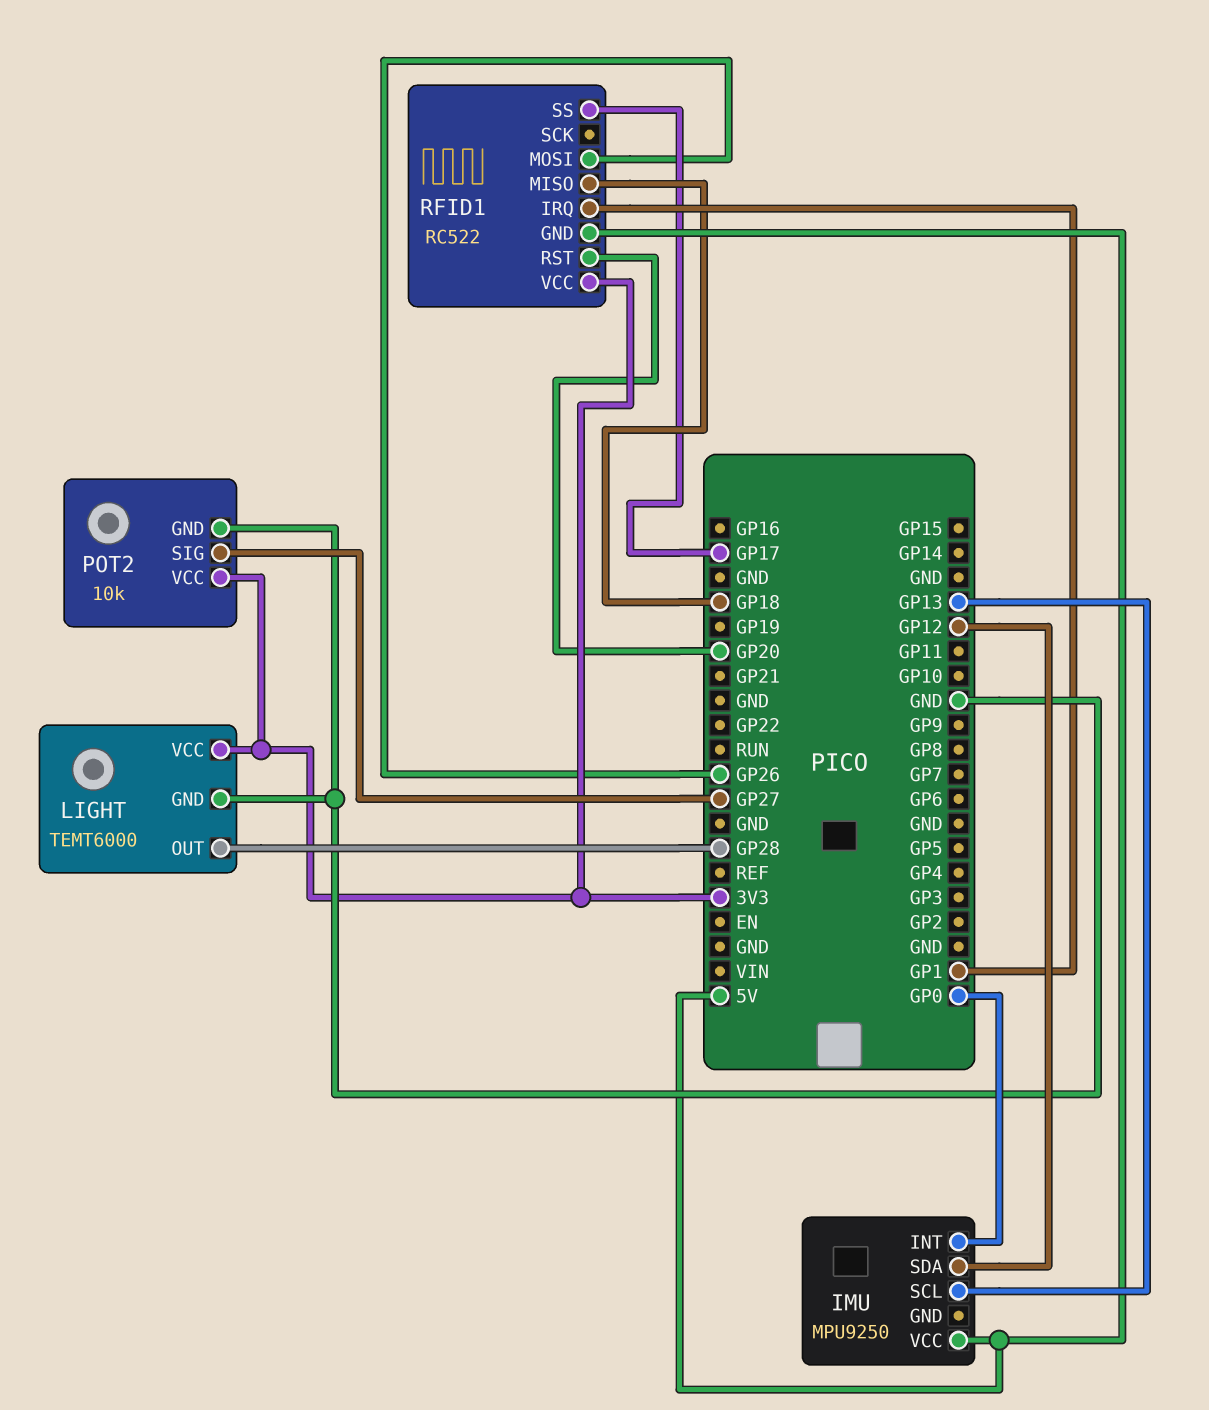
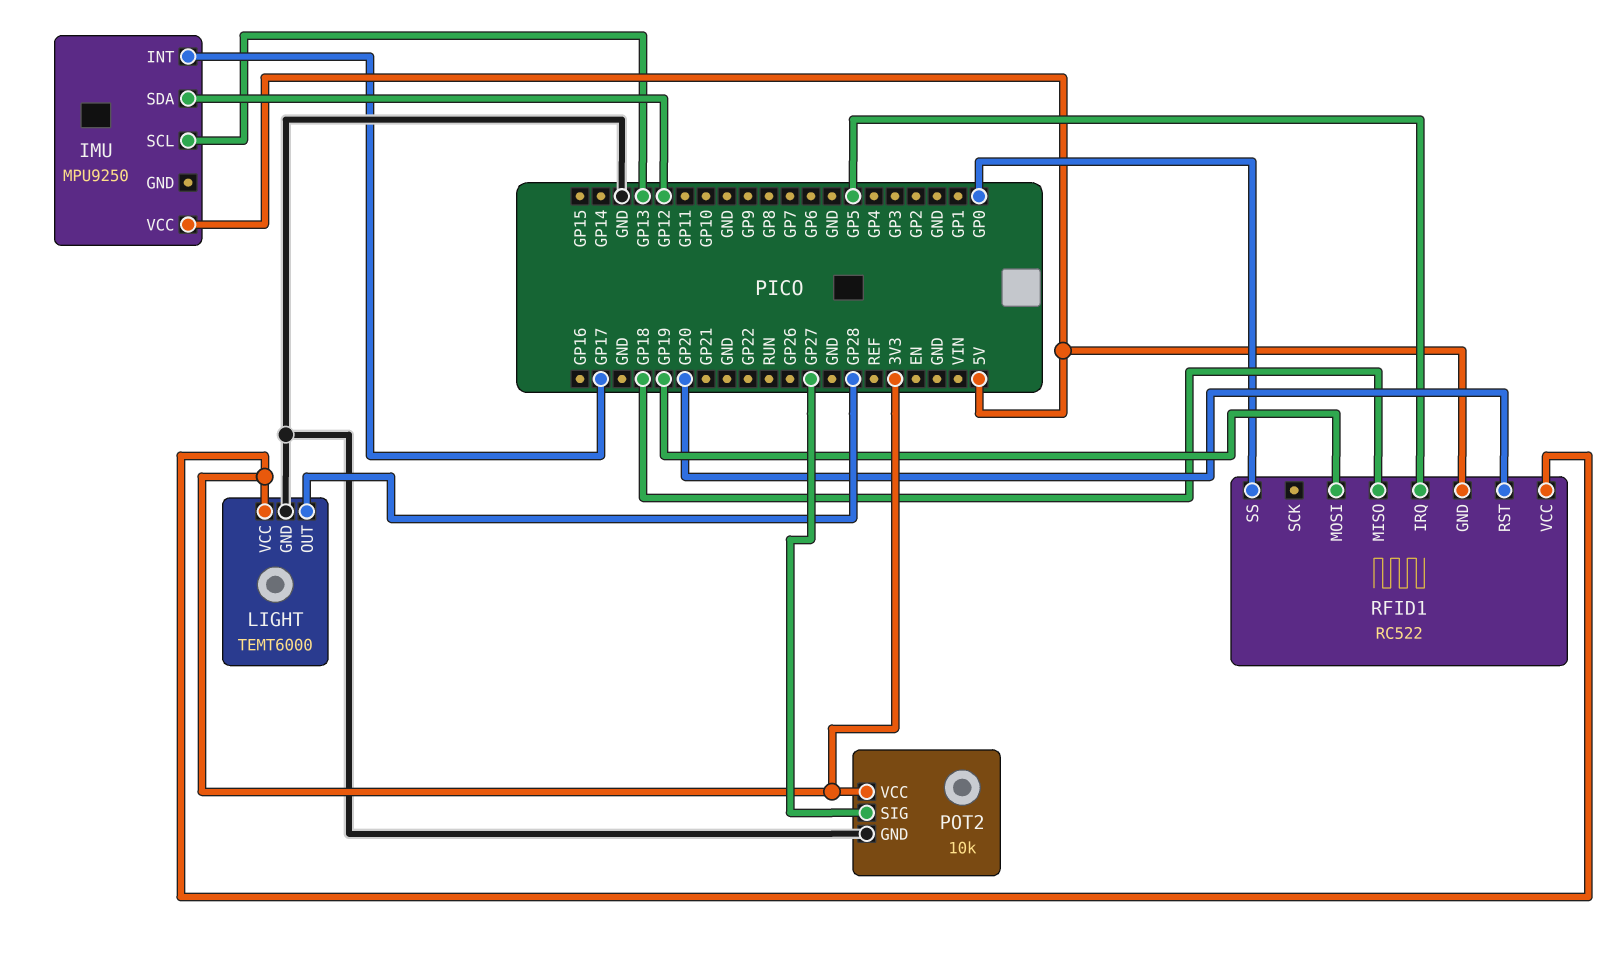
IMU pin INT: GP0 -> GP17
RFID1 pin IRQ: GP1 -> GP5
RFID1 pin MOSI: GP26 -> GP19
RFID1 pin SS: GP17 -> GP0

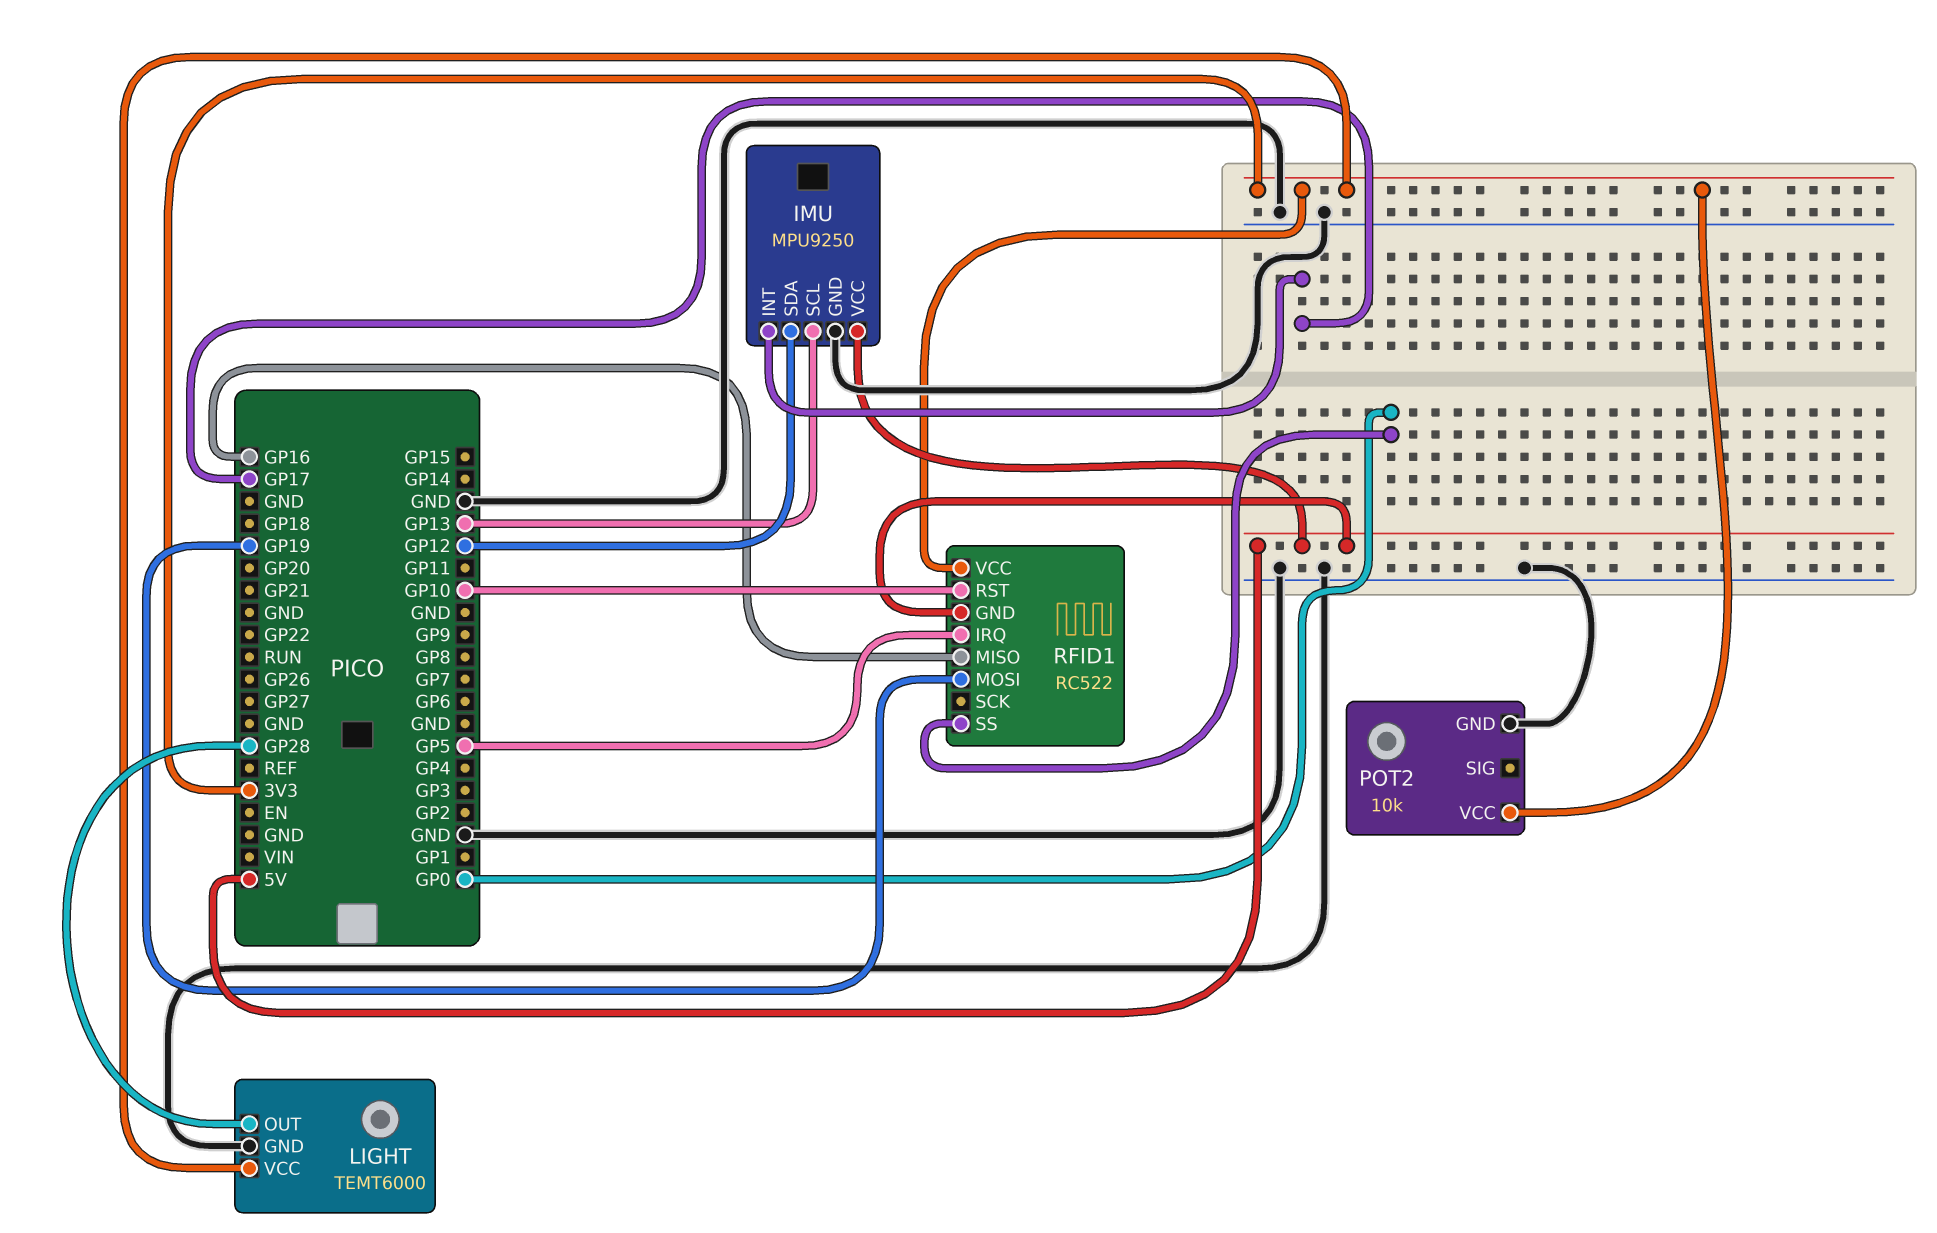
IMU pin GND: none -> GND
POT2 pin SIG: GP27 -> none
RFID1 pin MISO: GP18 -> GP16
RFID1 pin RST: GP20 -> GP10

